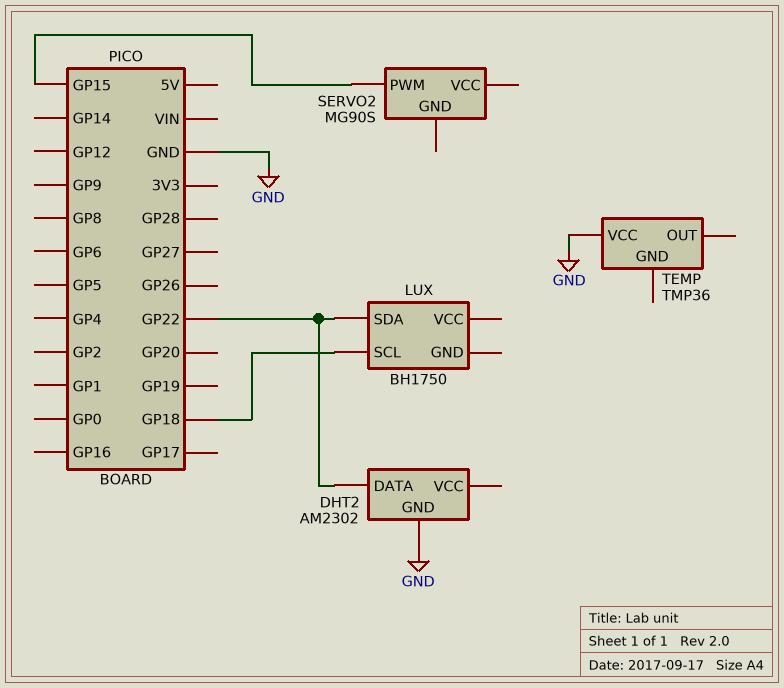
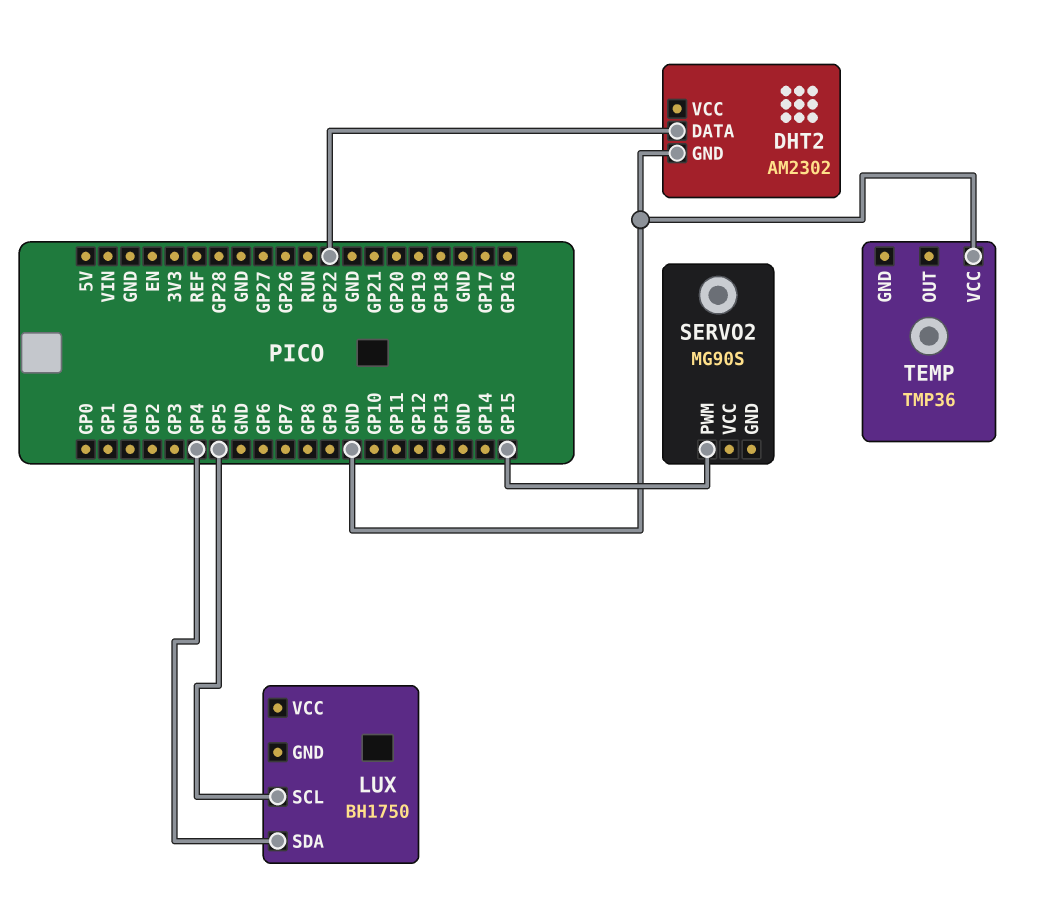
LUX pin SCL: GP18 -> GP5
LUX pin SDA: GP22 -> GP4

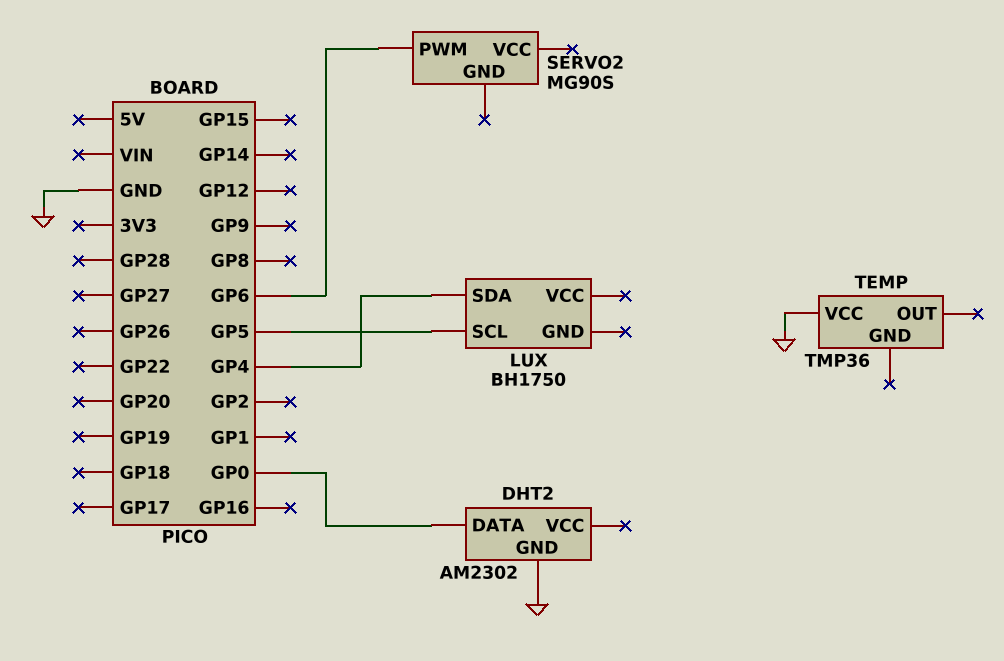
DHT2 pin DATA: GP22 -> GP0
SERVO2 pin PWM: GP15 -> GP6

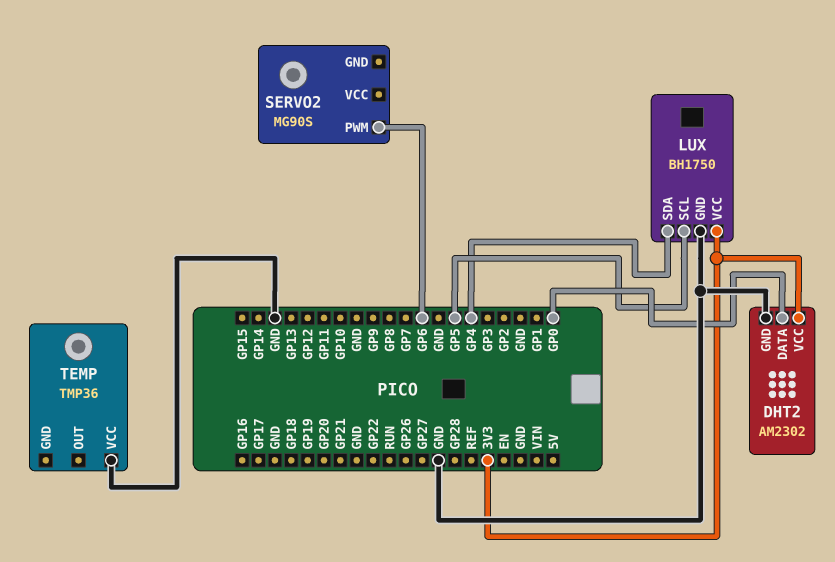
DHT2 pin VCC: none -> 3V3
LUX pin GND: none -> GND
LUX pin VCC: none -> 3V3

